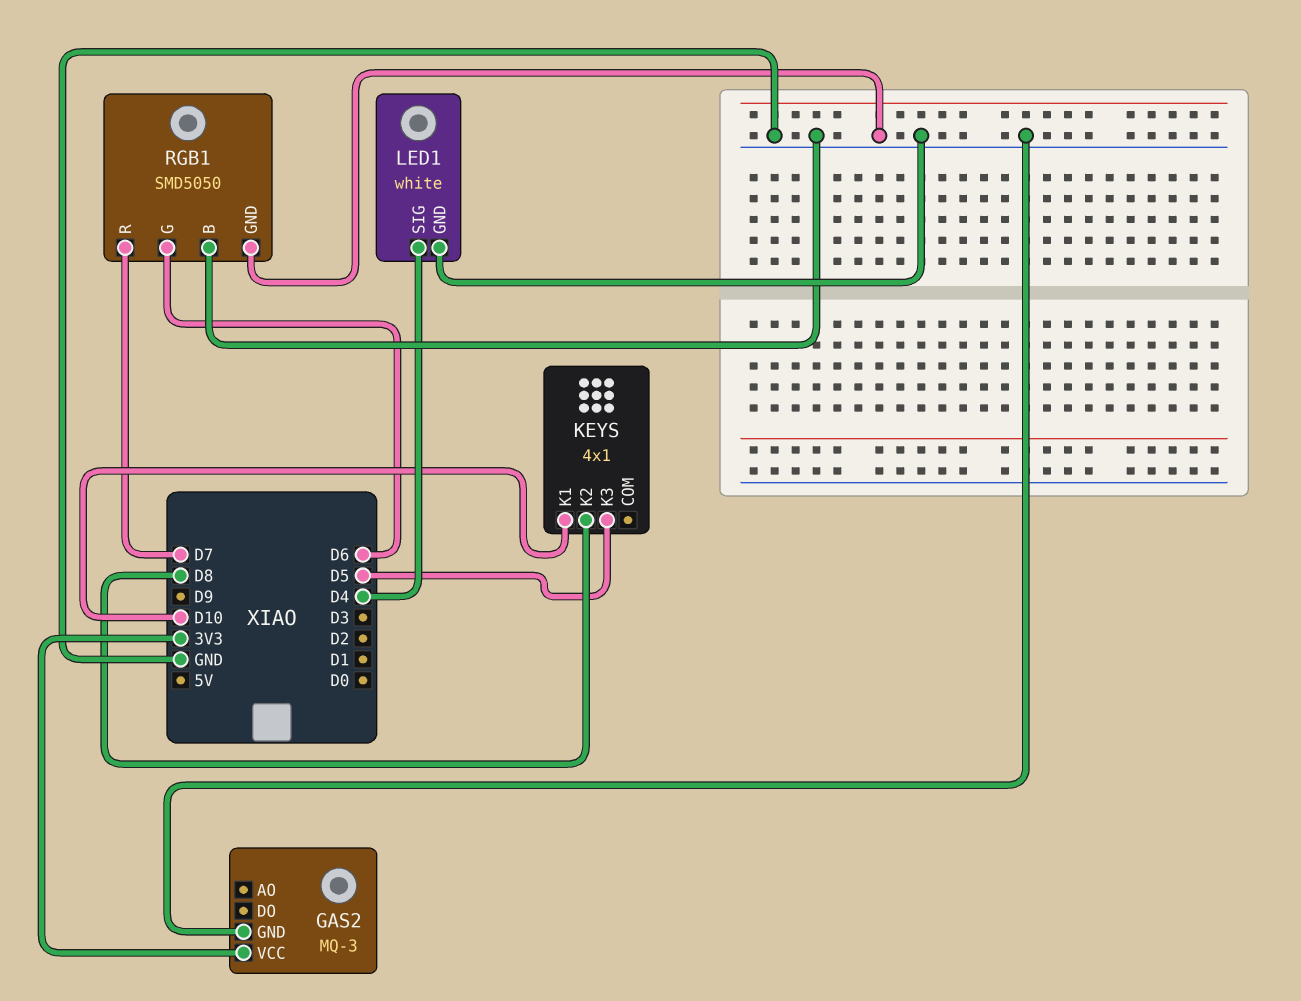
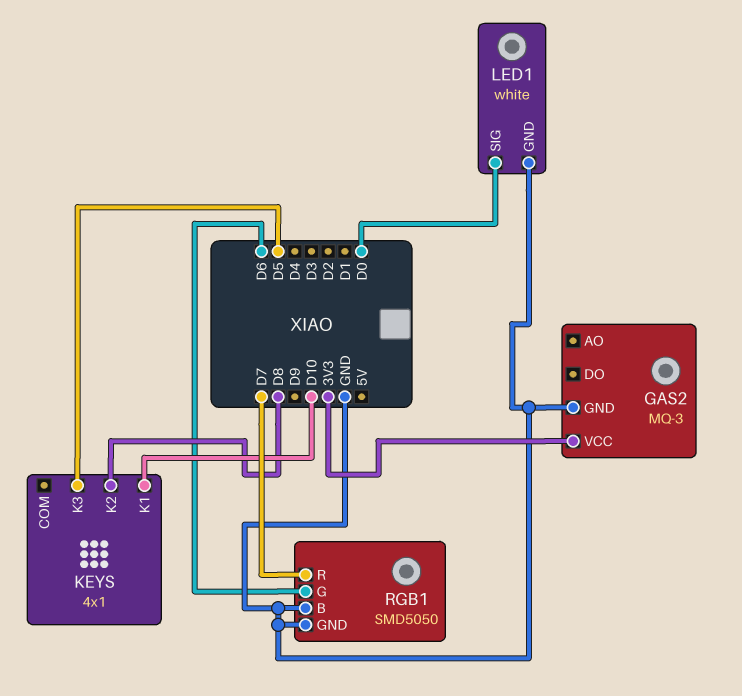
LED1 pin SIG: D4 -> D0

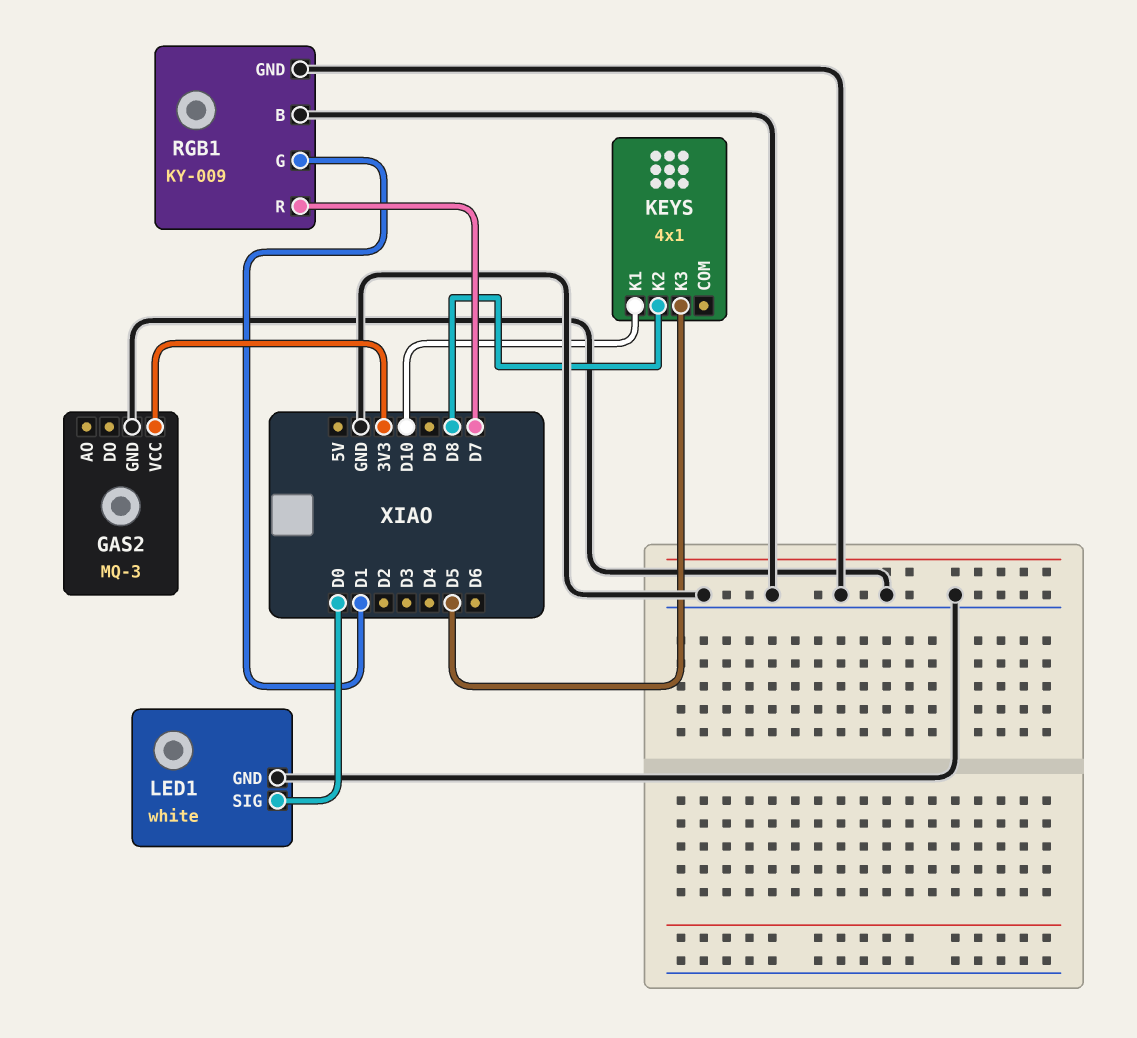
RGB1: SMD5050 -> KY-009
RGB1 pin G: D6 -> D1

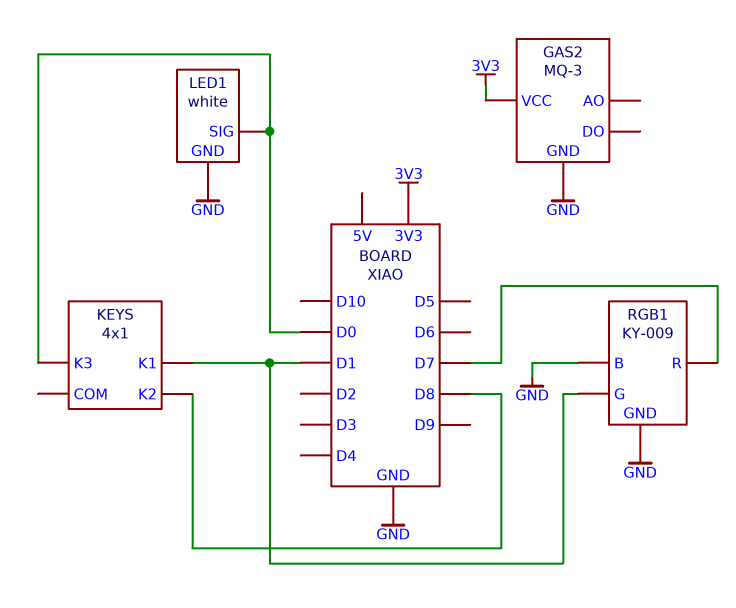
KEYS pin K1: D10 -> D1
KEYS pin K3: D5 -> D0

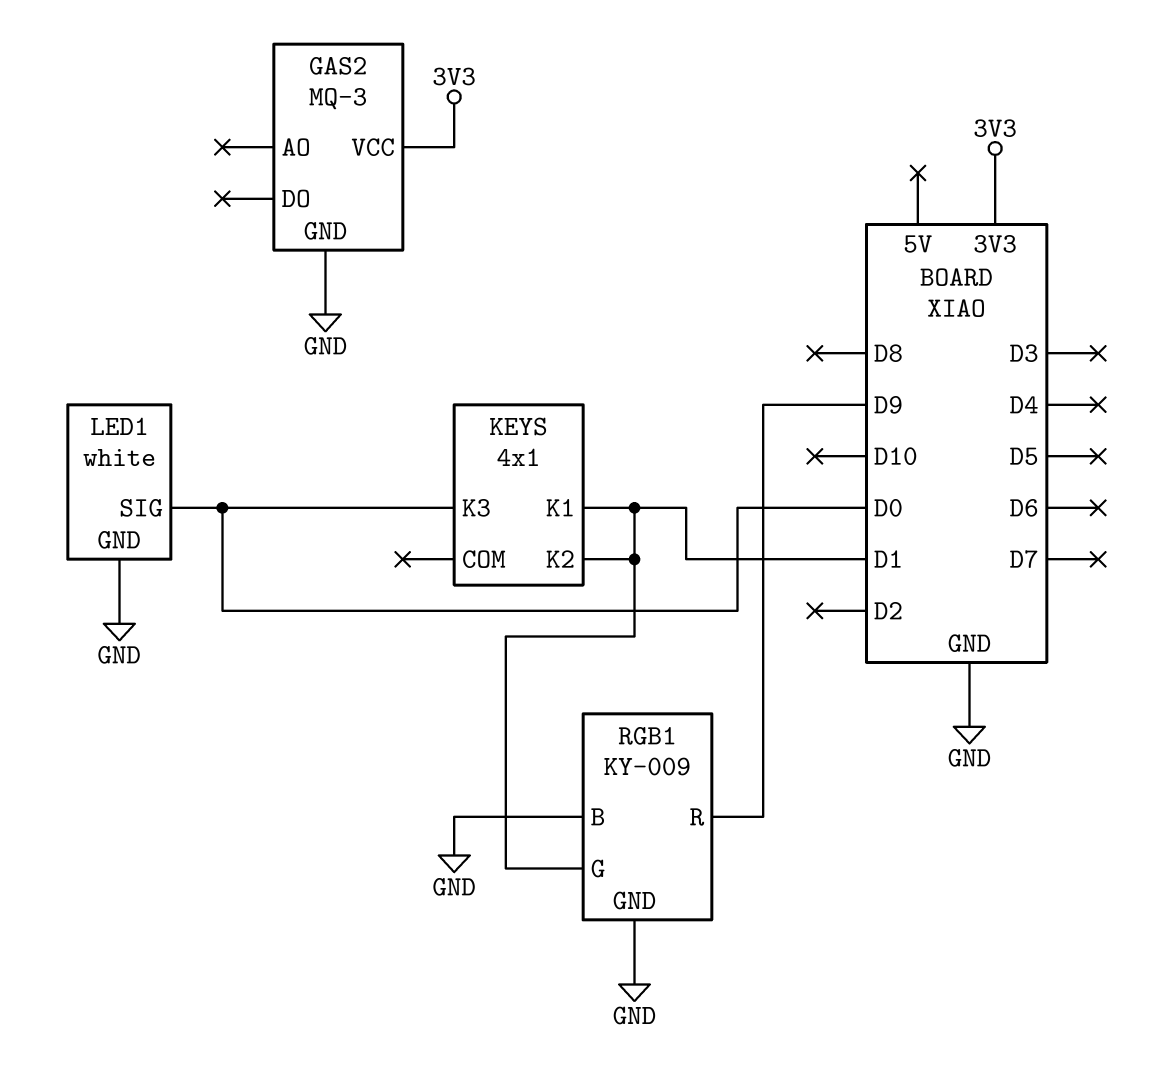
KEYS pin K2: D8 -> D1
RGB1 pin R: D7 -> D9

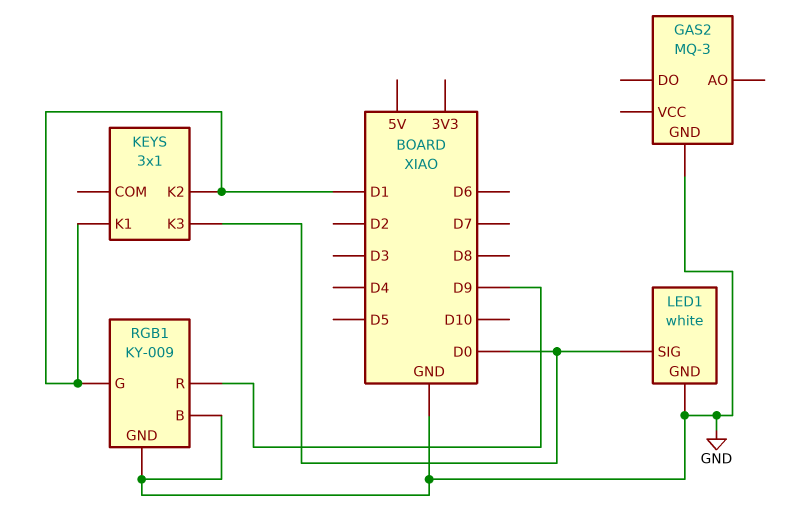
GAS2 pin VCC: 3V3 -> none
KEYS: 4x1 -> 3x1

